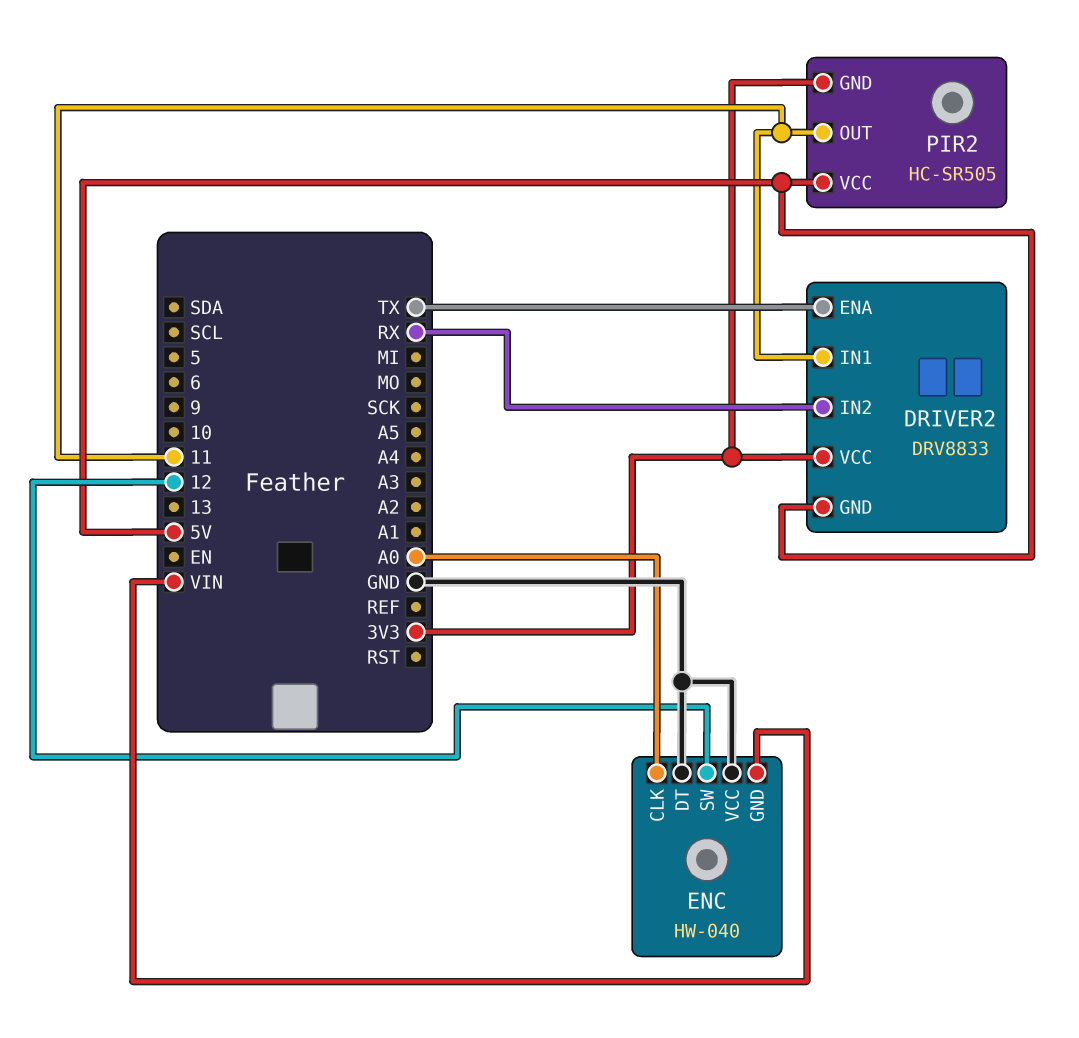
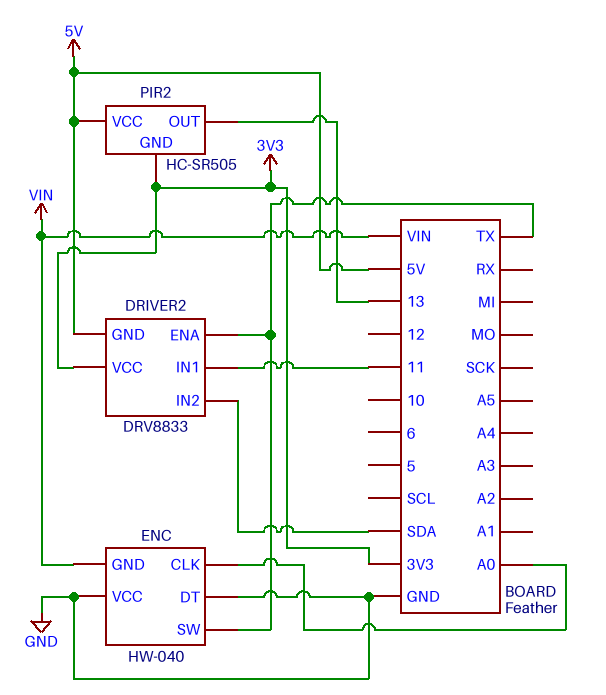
DRIVER2 pin IN2: RX -> SDA
ENC pin SW: 12 -> TX
PIR2 pin OUT: 11 -> 13

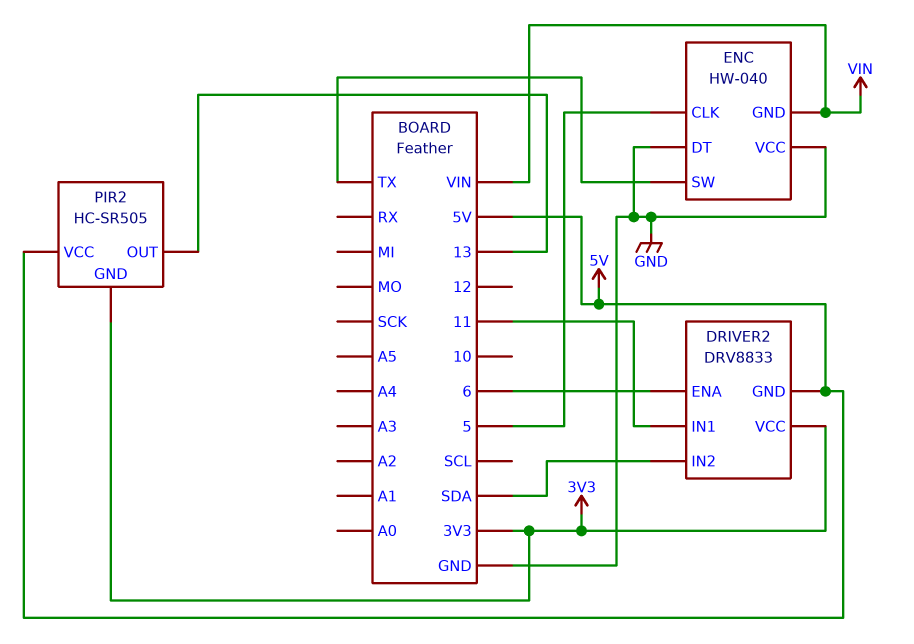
DRIVER2 pin ENA: TX -> 6
ENC pin CLK: A0 -> 5

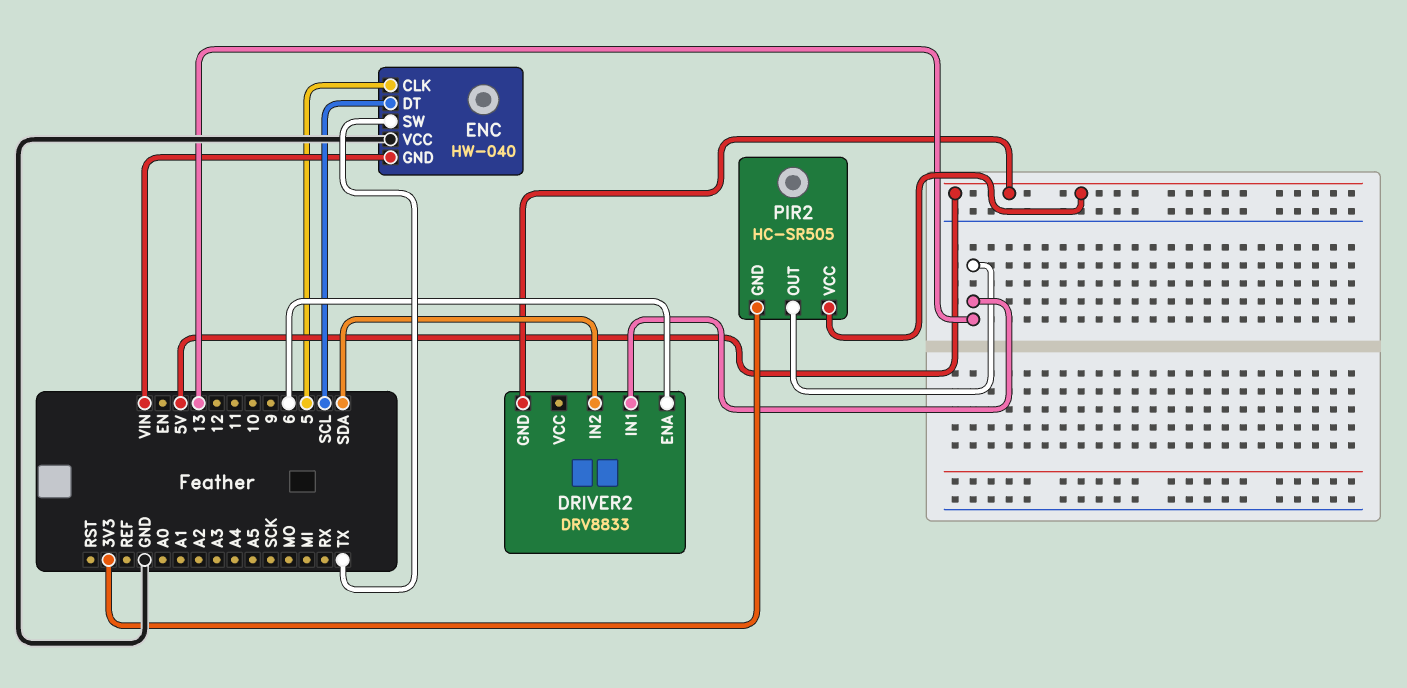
DRIVER2 pin IN1: 11 -> 13
DRIVER2 pin VCC: 3V3 -> none
ENC pin DT: GND -> SCL

